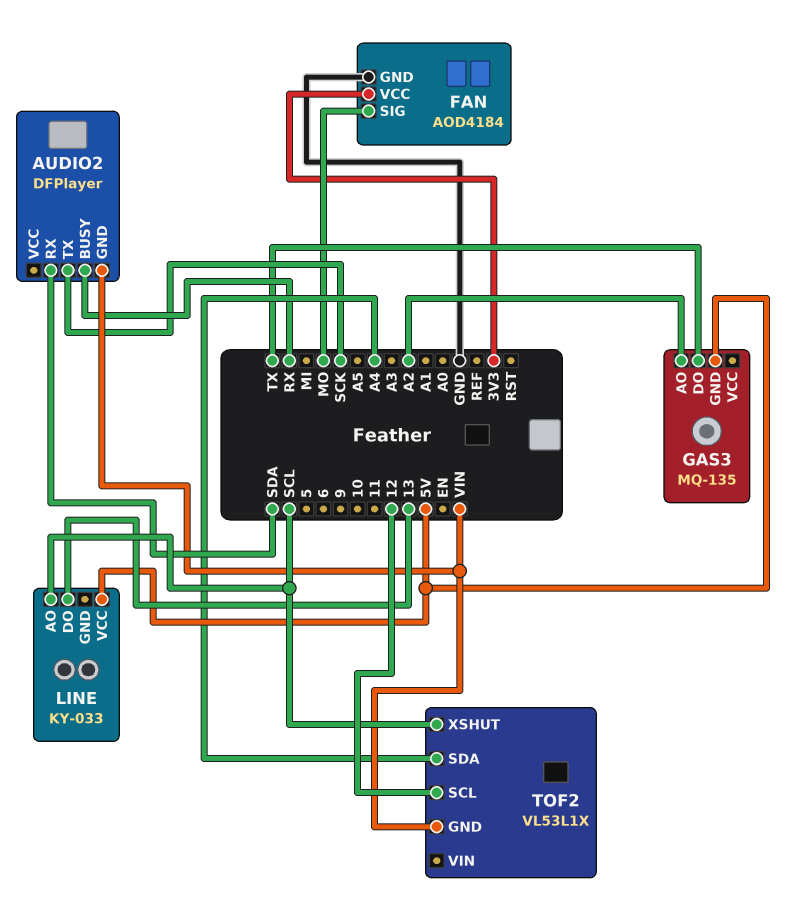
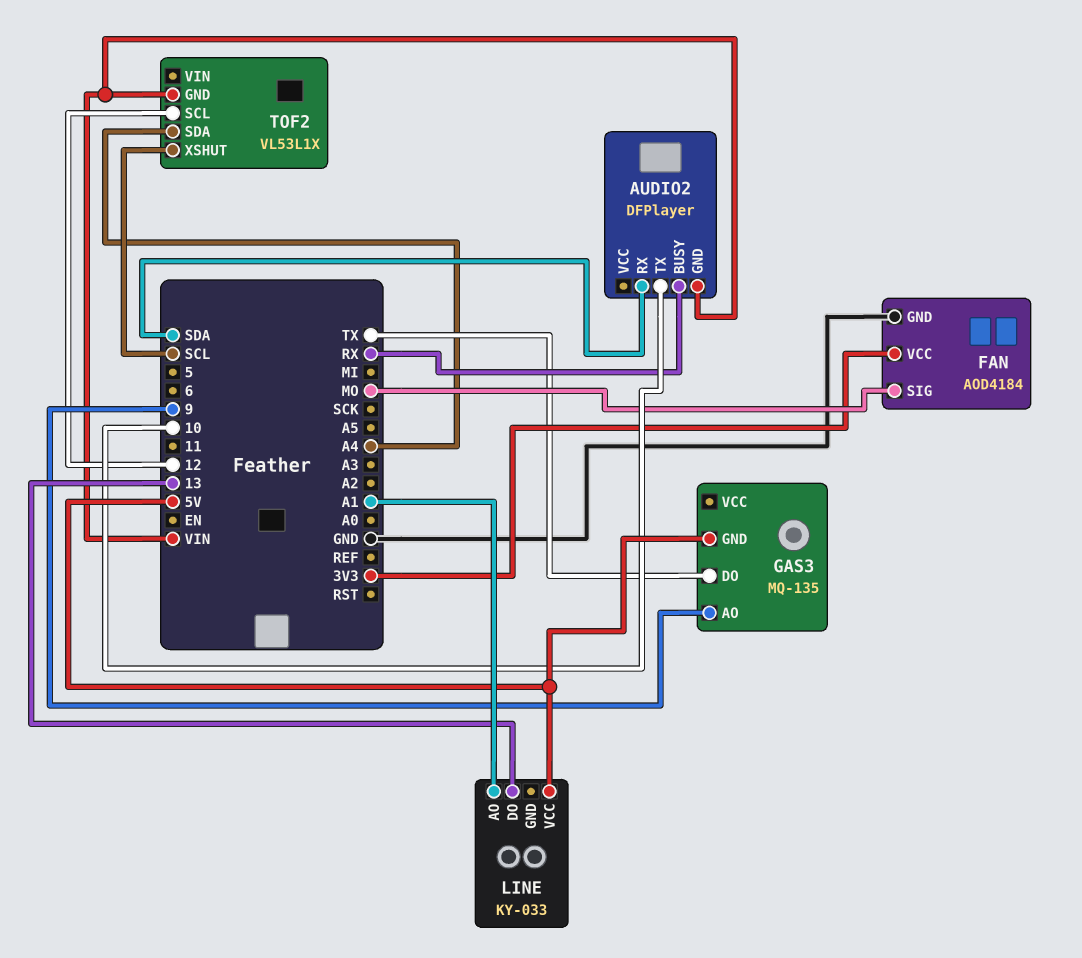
AUDIO2 pin TX: SCK -> 10
GAS3 pin AO: A2 -> 9
LINE pin AO: SCL -> A1

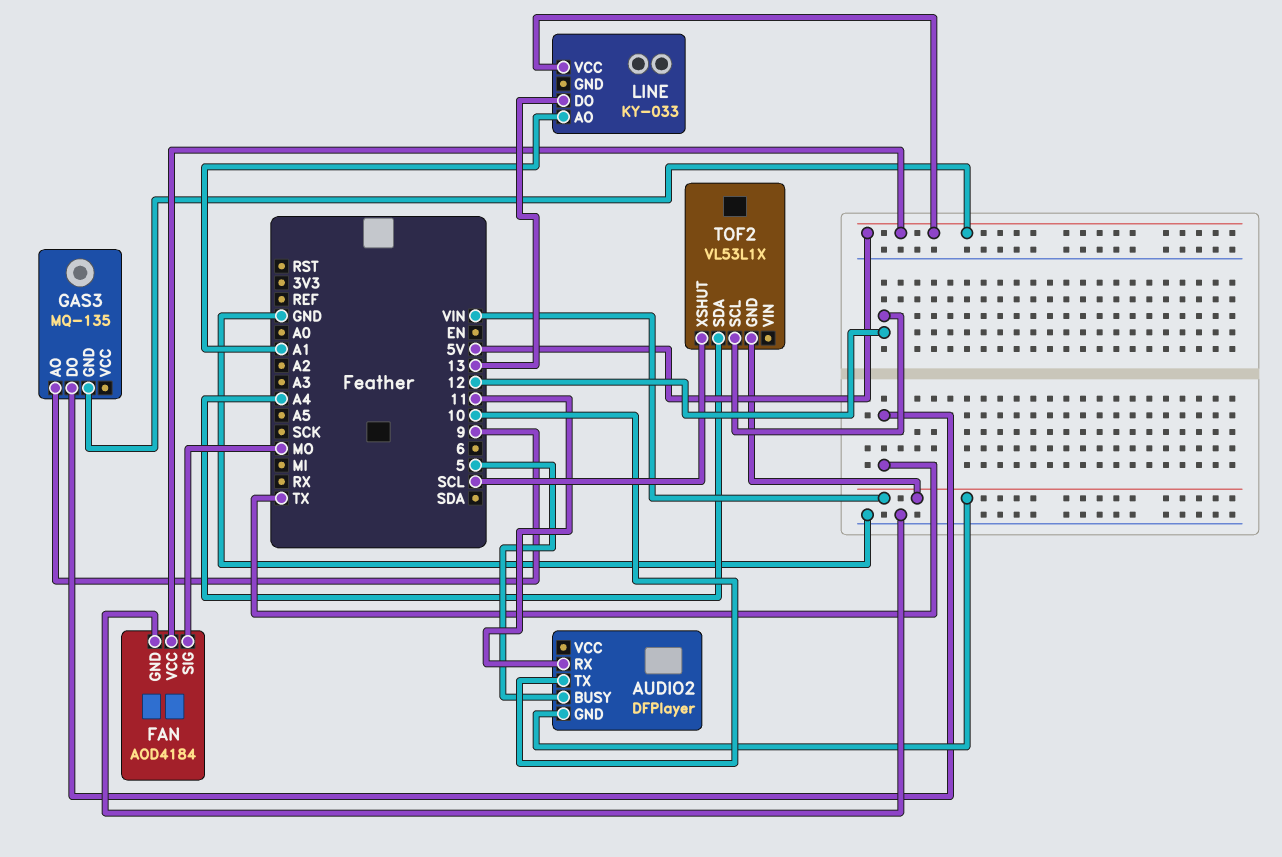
AUDIO2 pin BUSY: RX -> 5
AUDIO2 pin RX: SDA -> 11
FAN pin VCC: 3V3 -> 5V

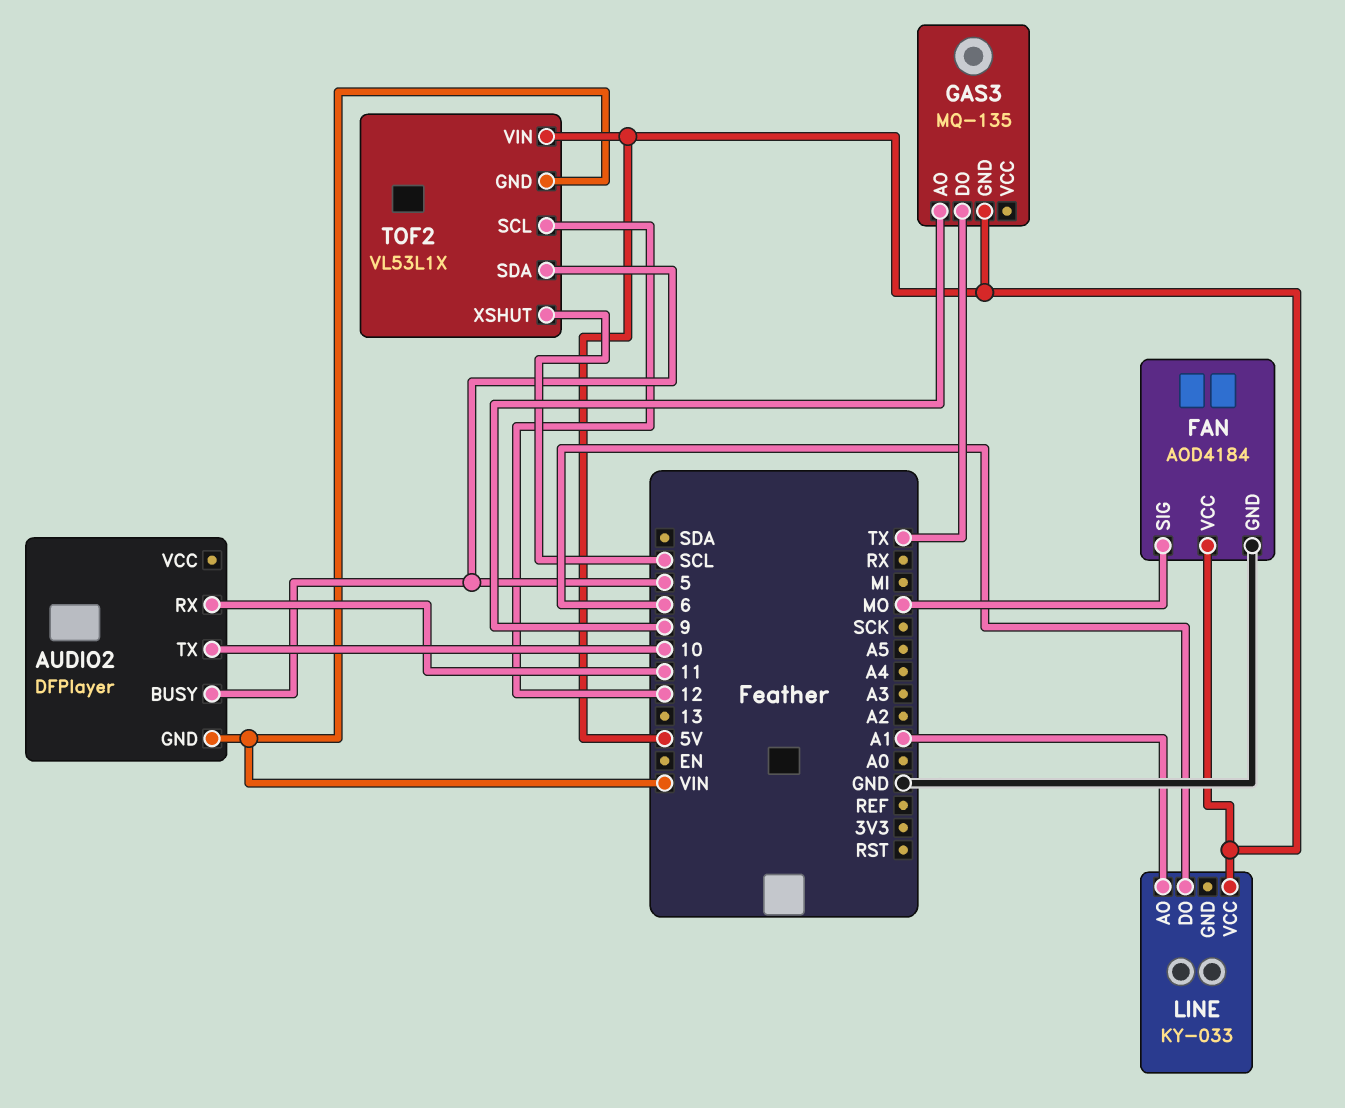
LINE pin DO: 13 -> 6
TOF2 pin SDA: A4 -> 5
TOF2 pin VIN: none -> 5V

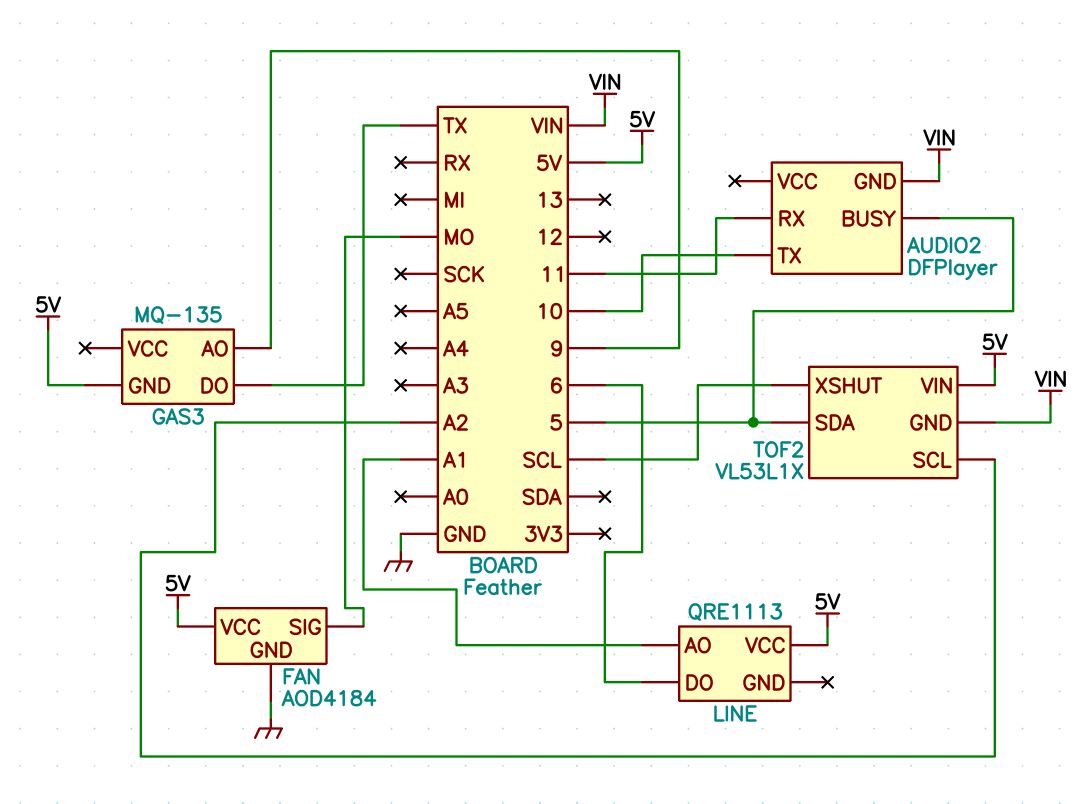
LINE: KY-033 -> QRE1113
TOF2 pin SCL: 12 -> A2

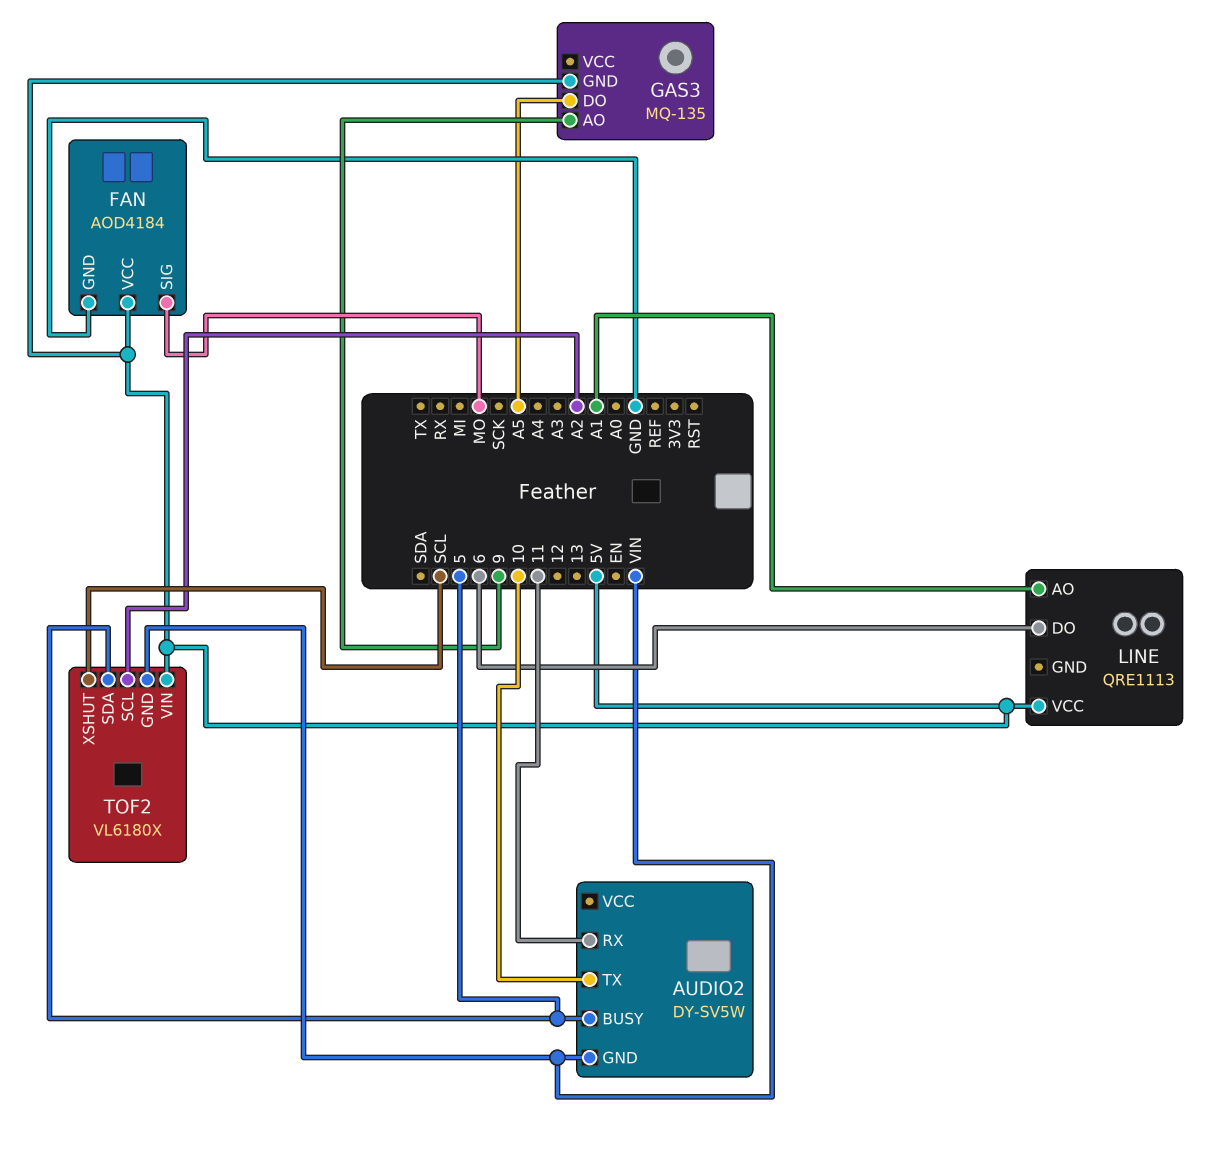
AUDIO2: DFPlayer -> DY-SV5W
GAS3 pin DO: TX -> A5
TOF2: VL53L1X -> VL6180X

